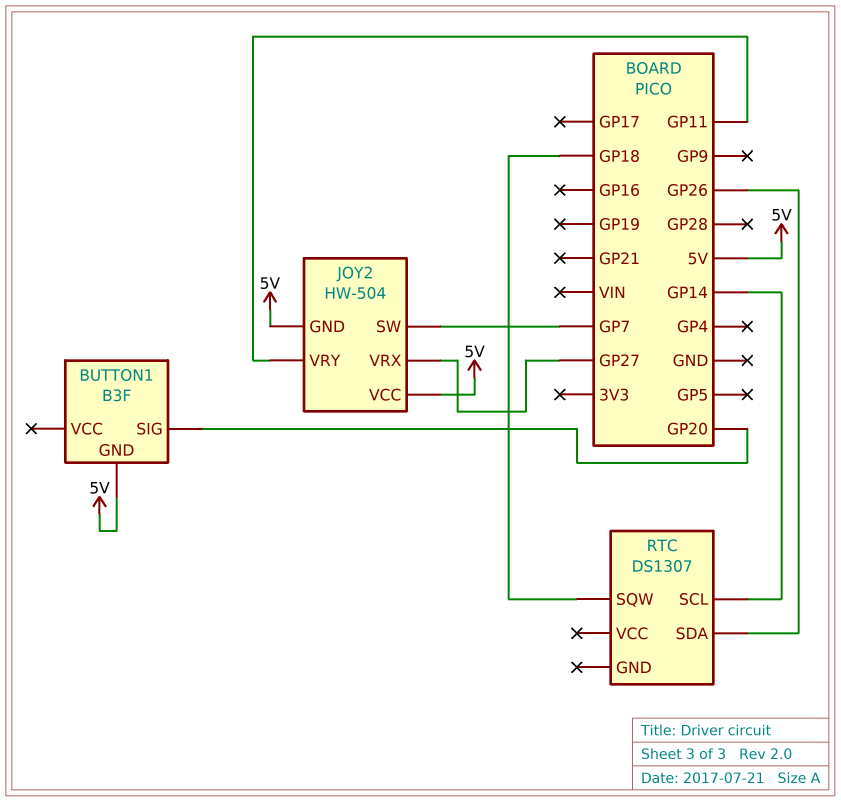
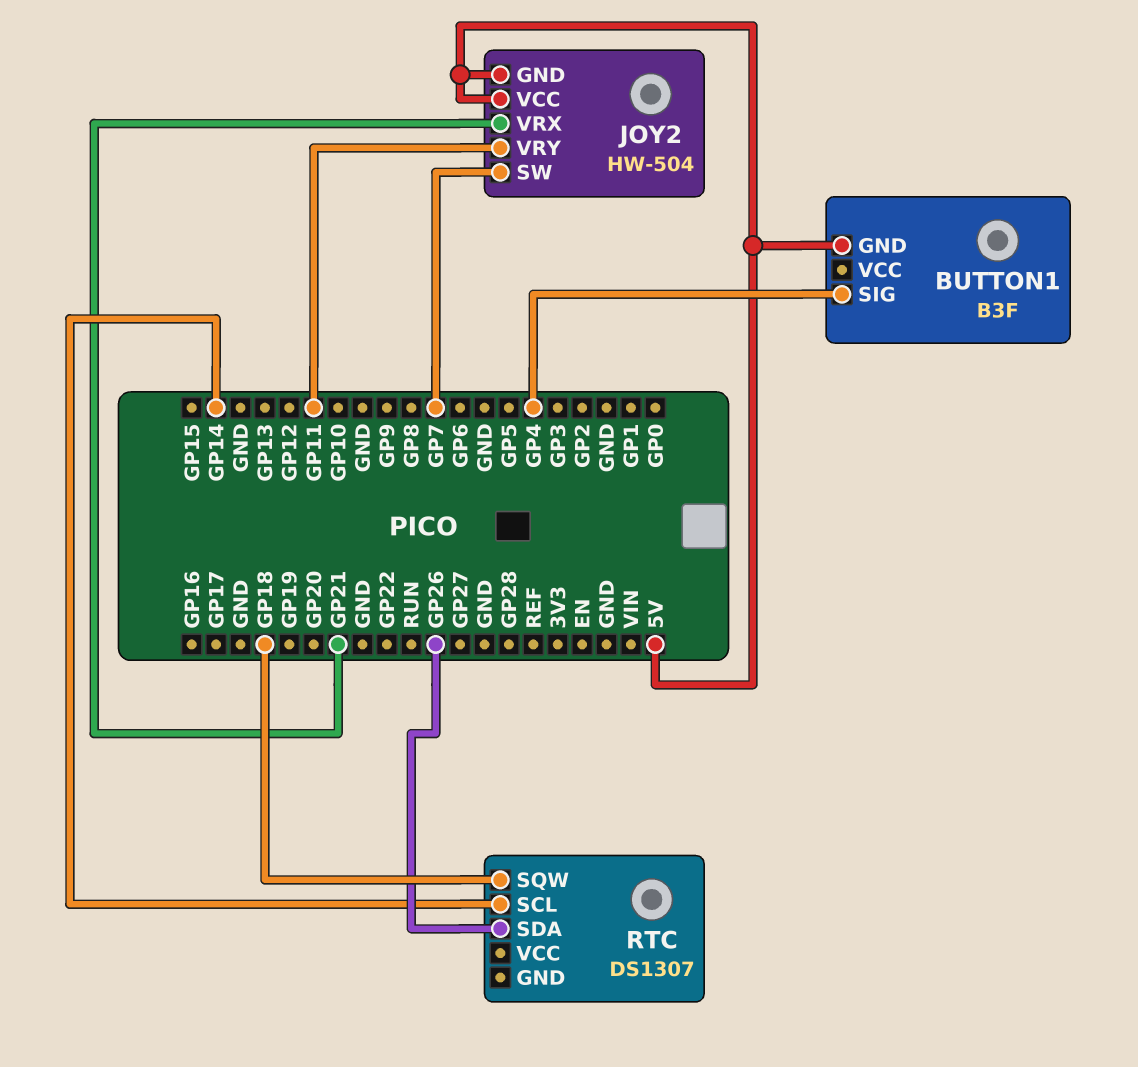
BUTTON1 pin SIG: GP20 -> GP4
JOY2 pin VRX: GP27 -> GP21

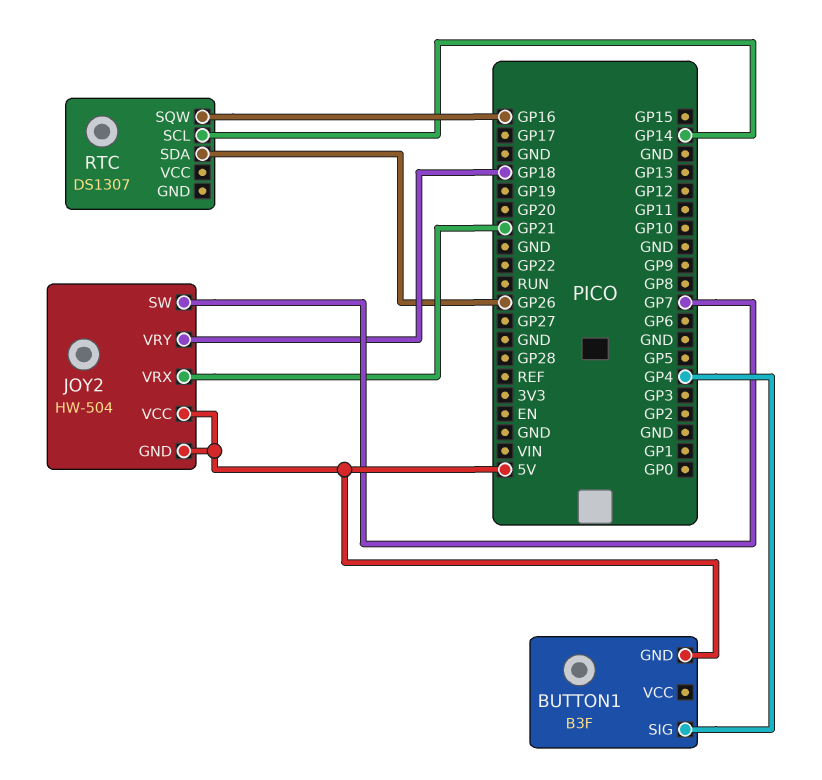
JOY2 pin VRY: GP11 -> GP18
RTC pin SQW: GP18 -> GP16

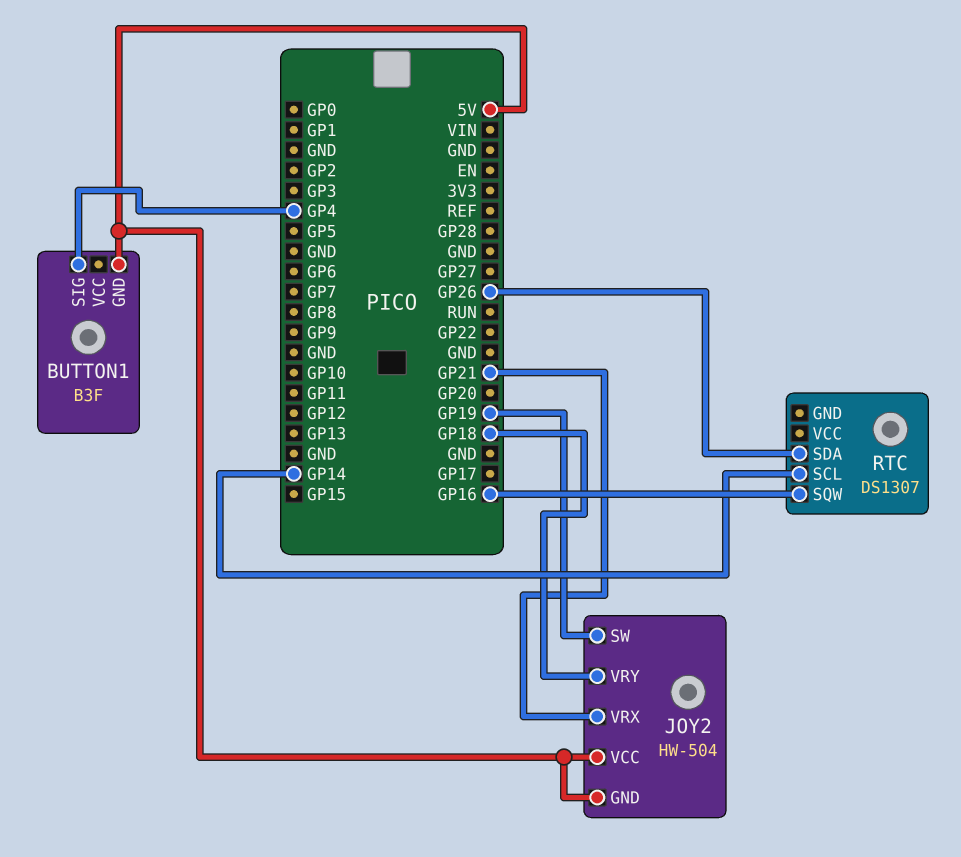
JOY2 pin SW: GP7 -> GP19

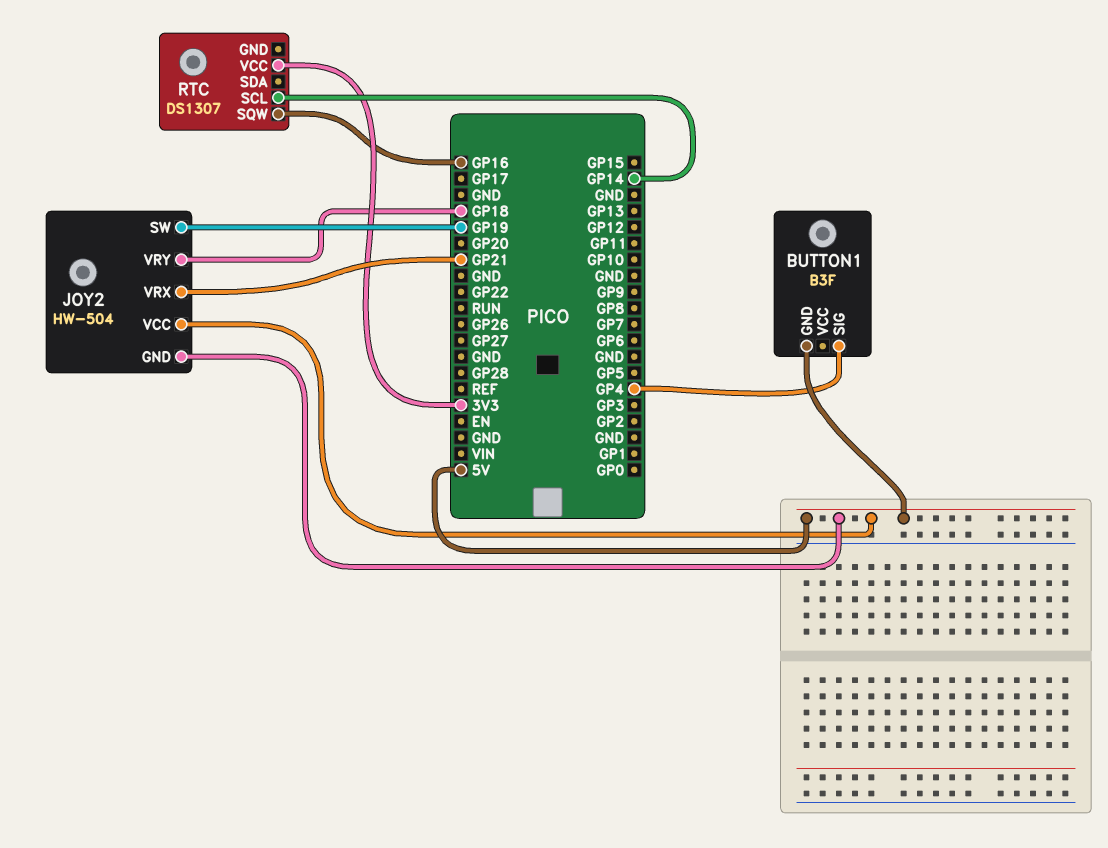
RTC pin SDA: GP26 -> none
RTC pin VCC: none -> 3V3

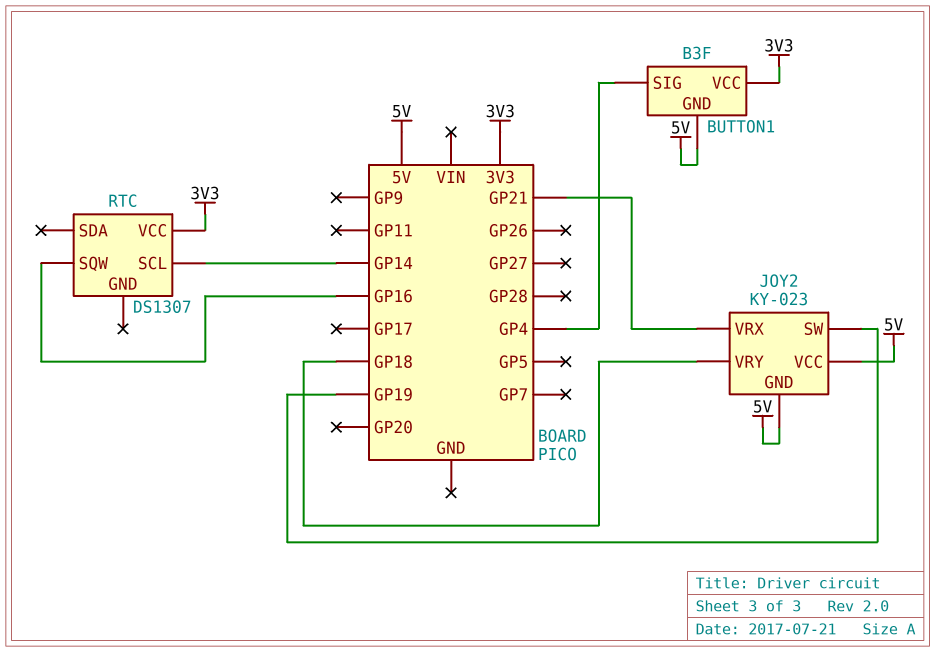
BUTTON1 pin VCC: none -> 3V3
JOY2: HW-504 -> KY-023

